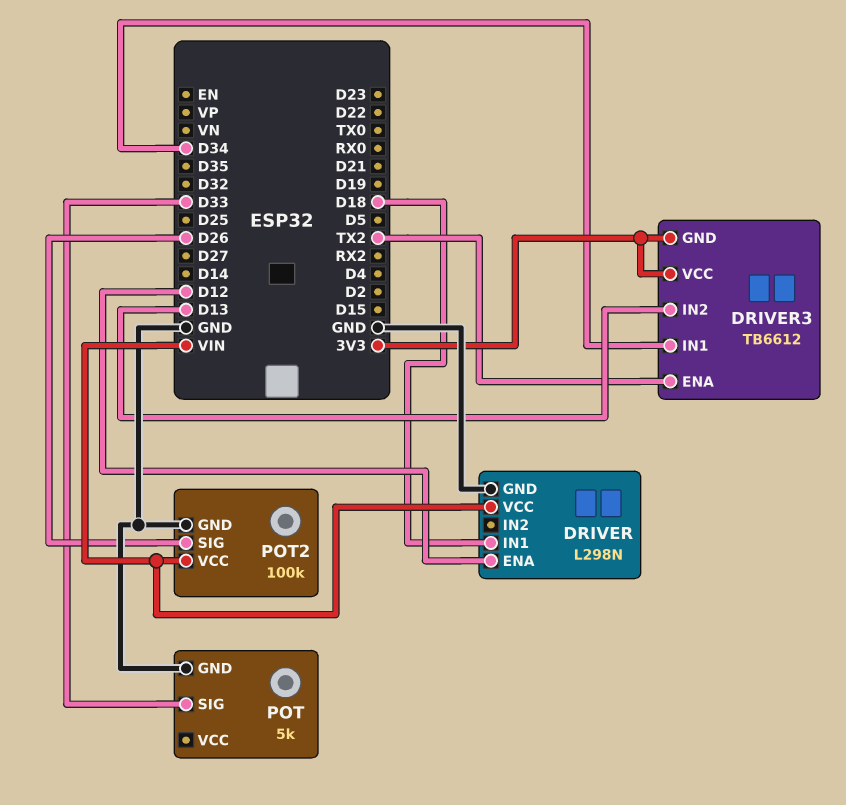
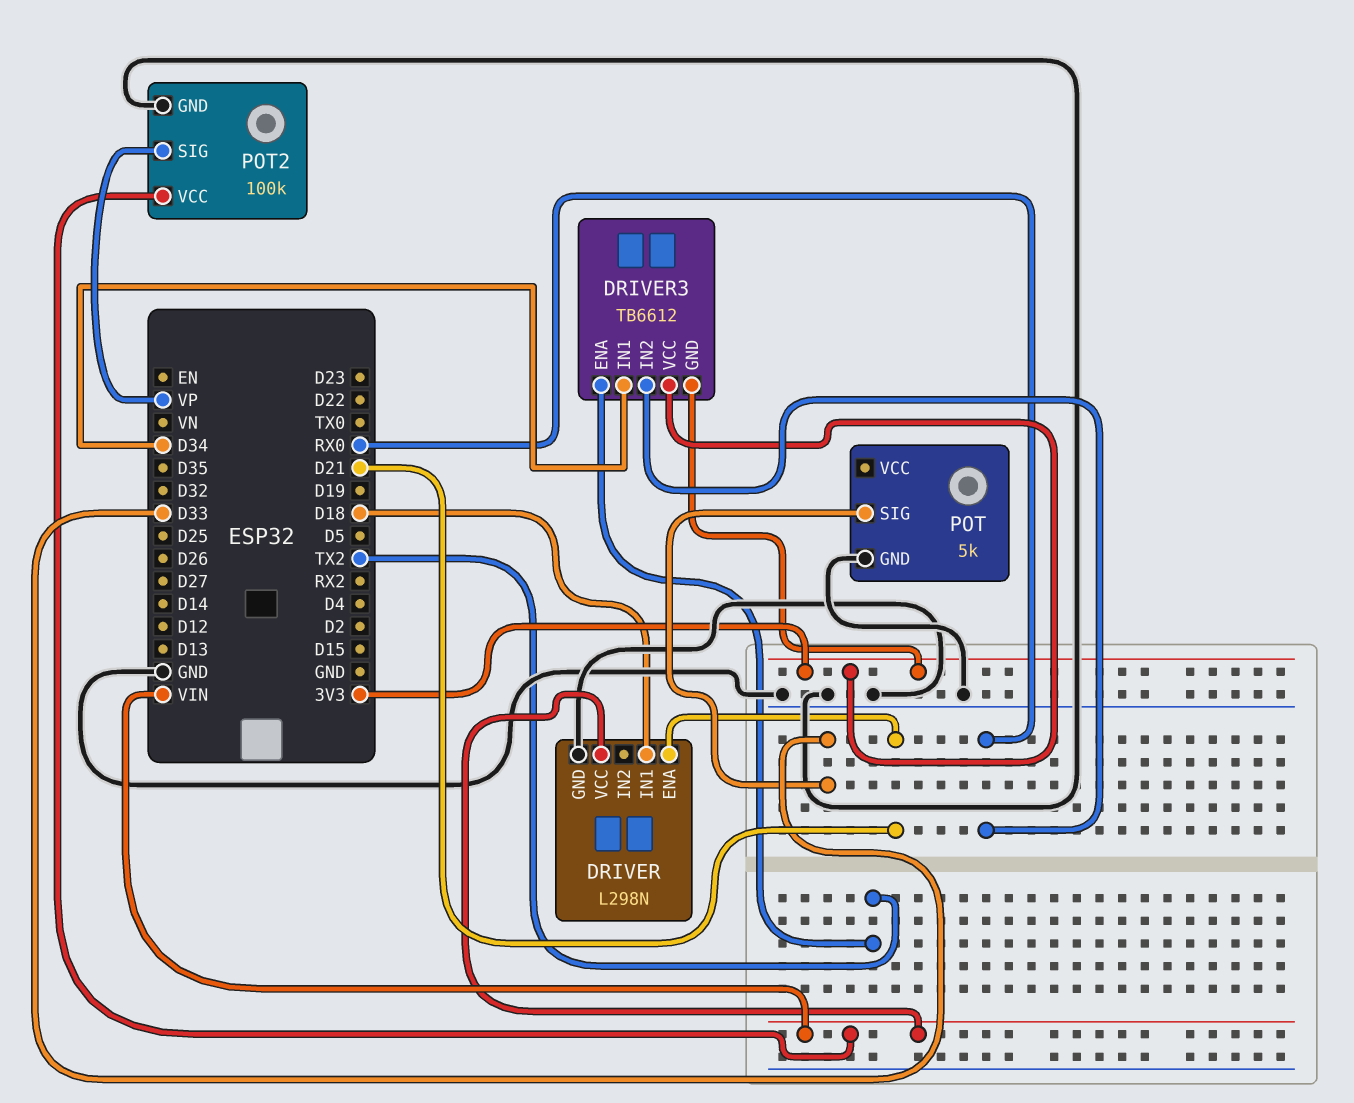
DRIVER pin ENA: D12 -> D21
DRIVER3 pin IN2: D13 -> RX0
POT2 pin SIG: D26 -> VP

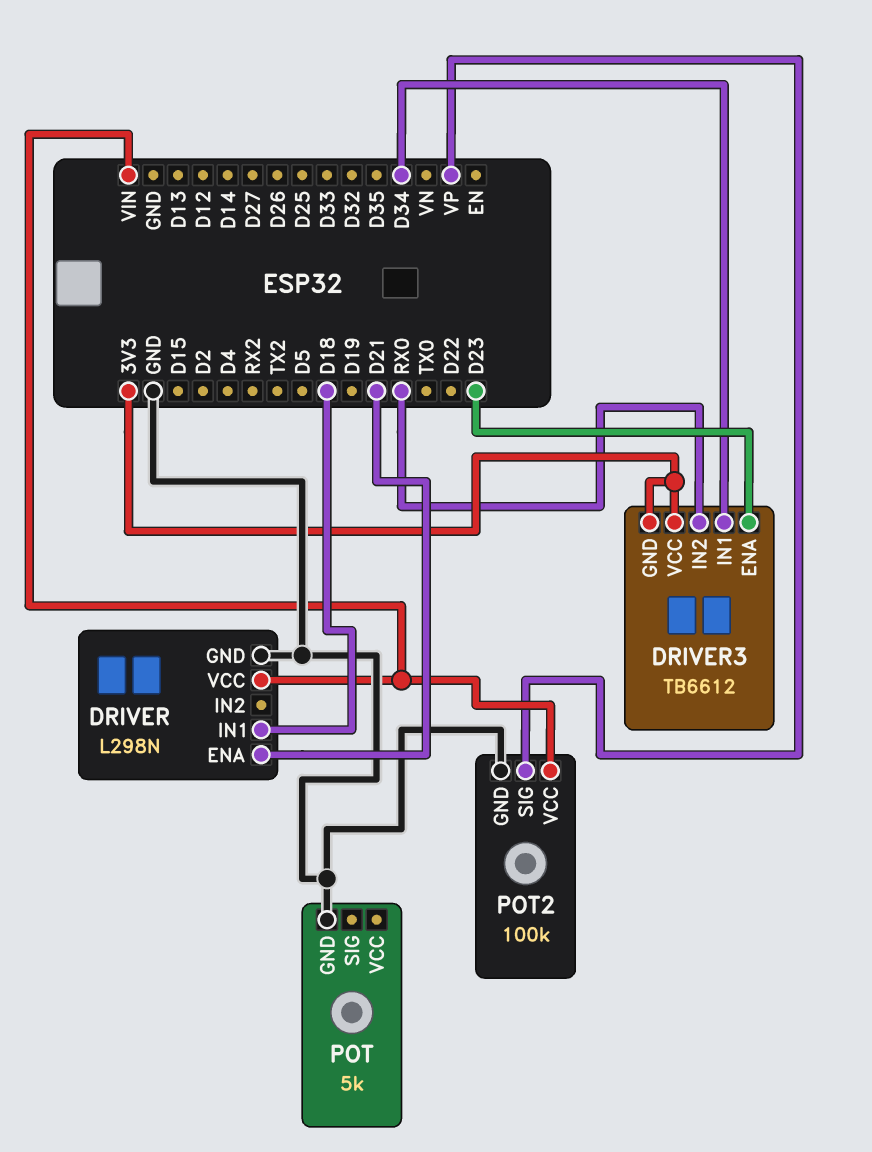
DRIVER3 pin ENA: TX2 -> D23
POT pin SIG: D33 -> none

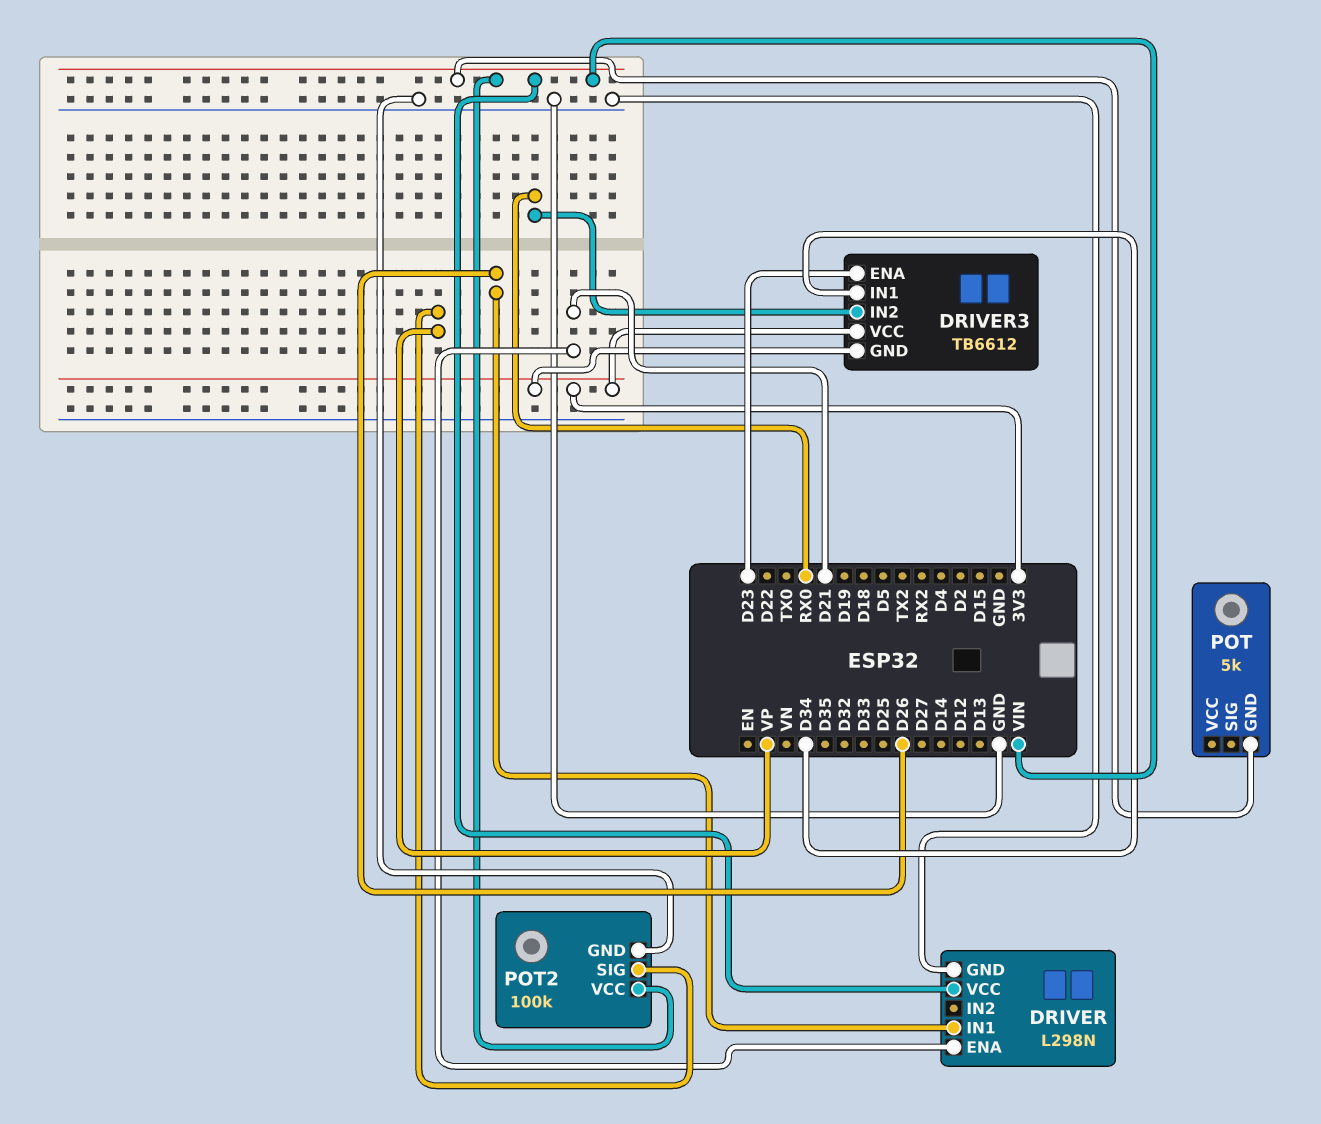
DRIVER pin IN1: D18 -> D26
POT pin GND: GND -> VIN

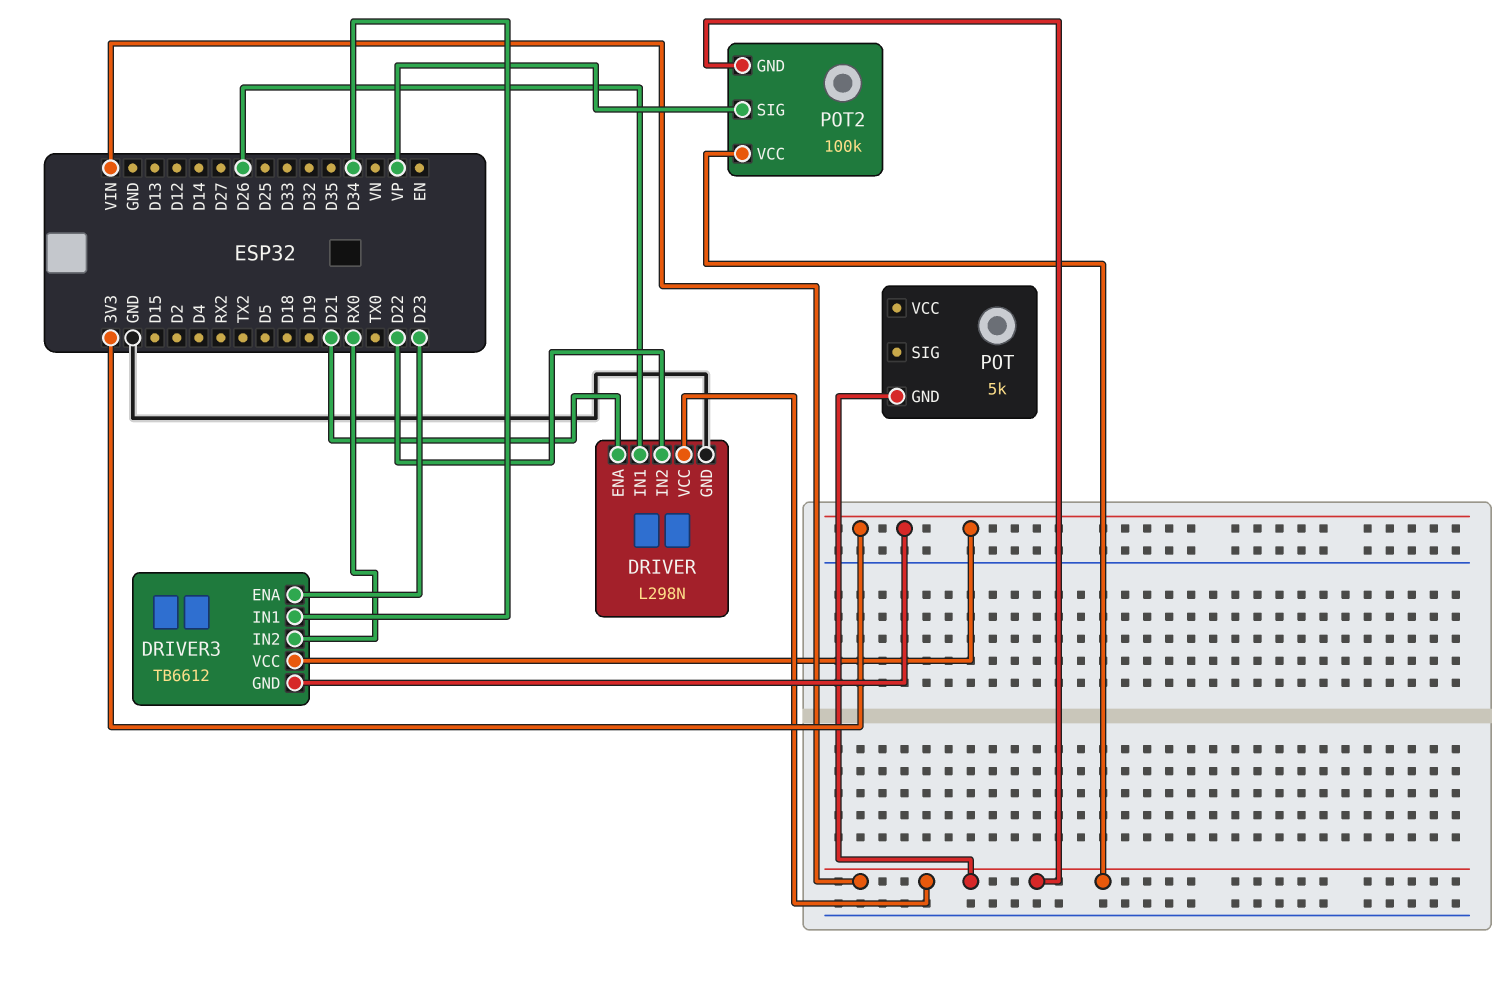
DRIVER pin IN2: none -> D22
POT2 pin GND: GND -> VIN

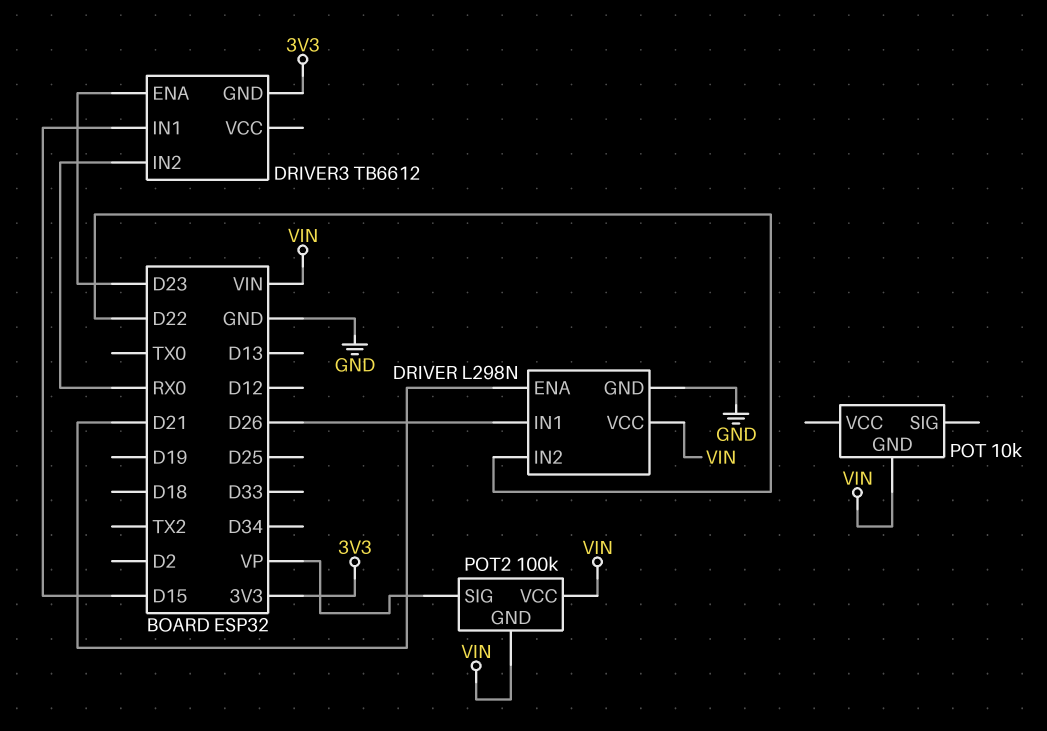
DRIVER3 pin IN1: D34 -> D15
DRIVER3 pin VCC: 3V3 -> none
POT: 5k -> 10k

